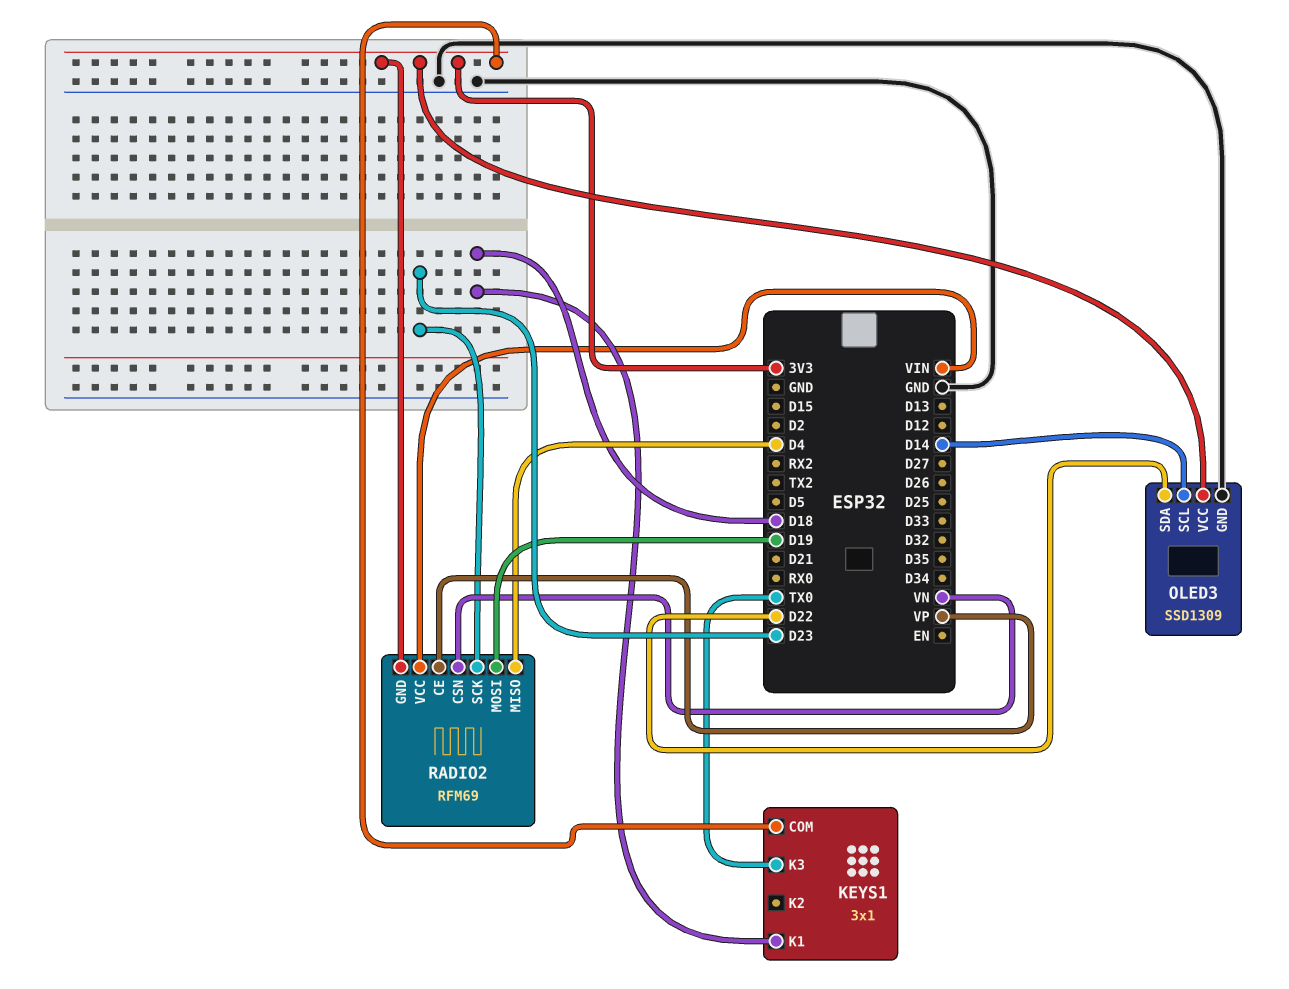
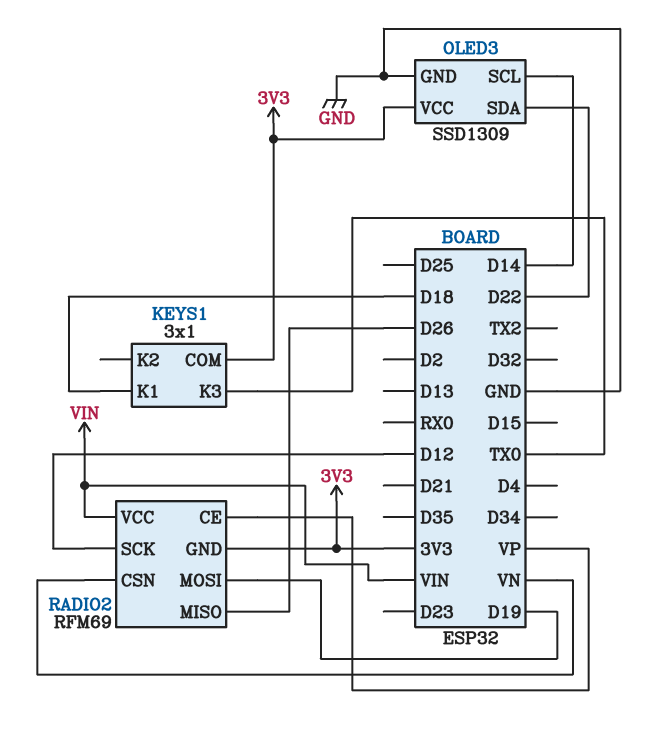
RADIO2 pin MISO: D4 -> D26
RADIO2 pin SCK: D23 -> D12

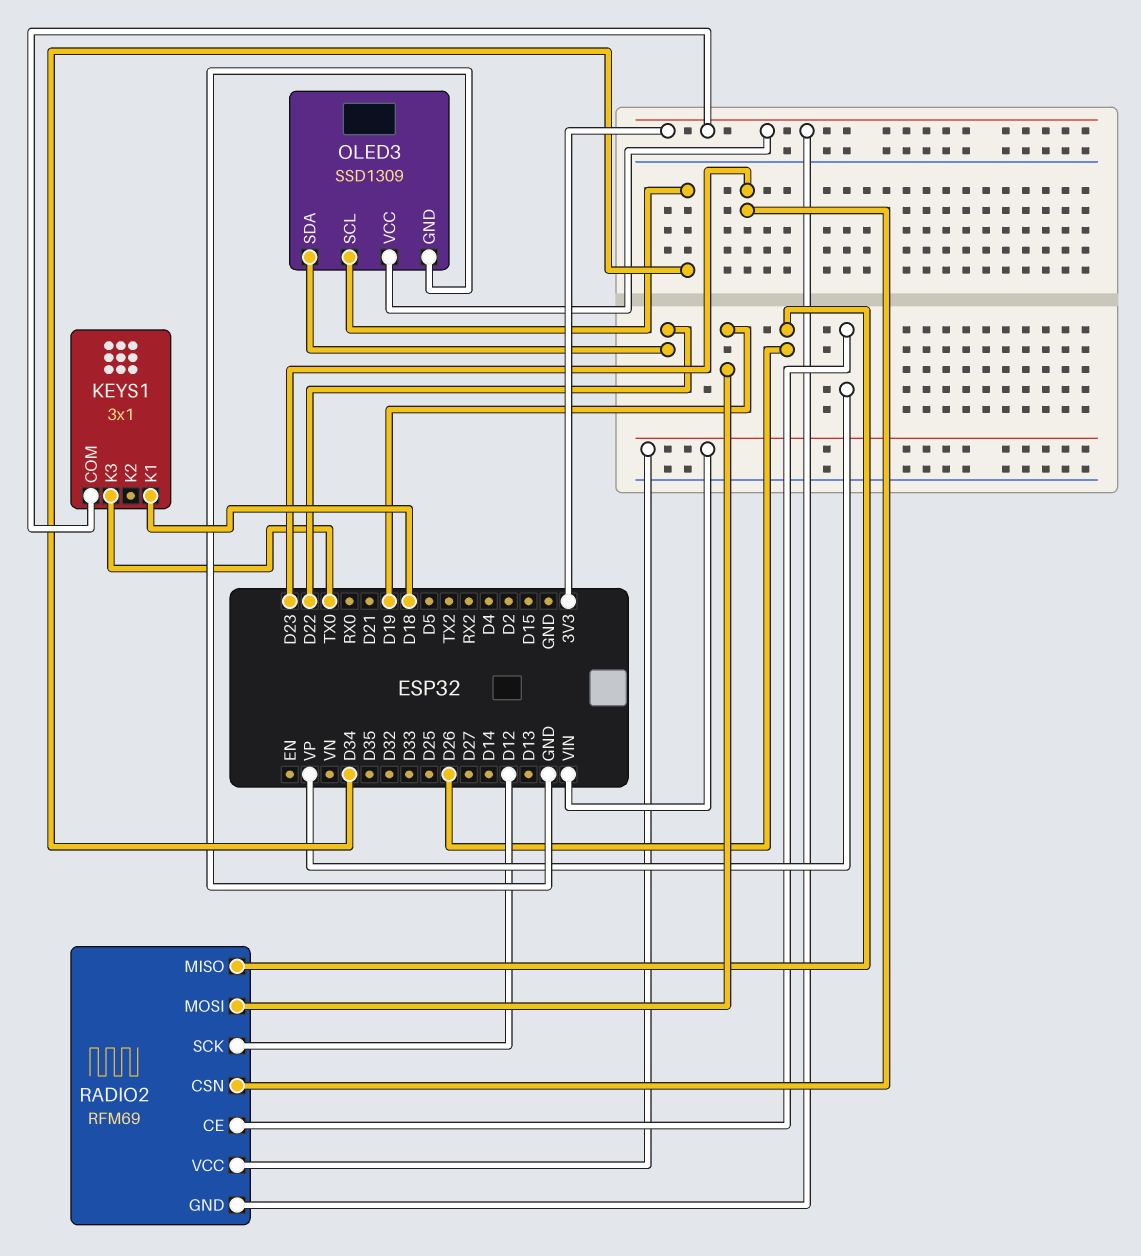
OLED3 pin SCL: D14 -> D34
RADIO2 pin CSN: VN -> D23

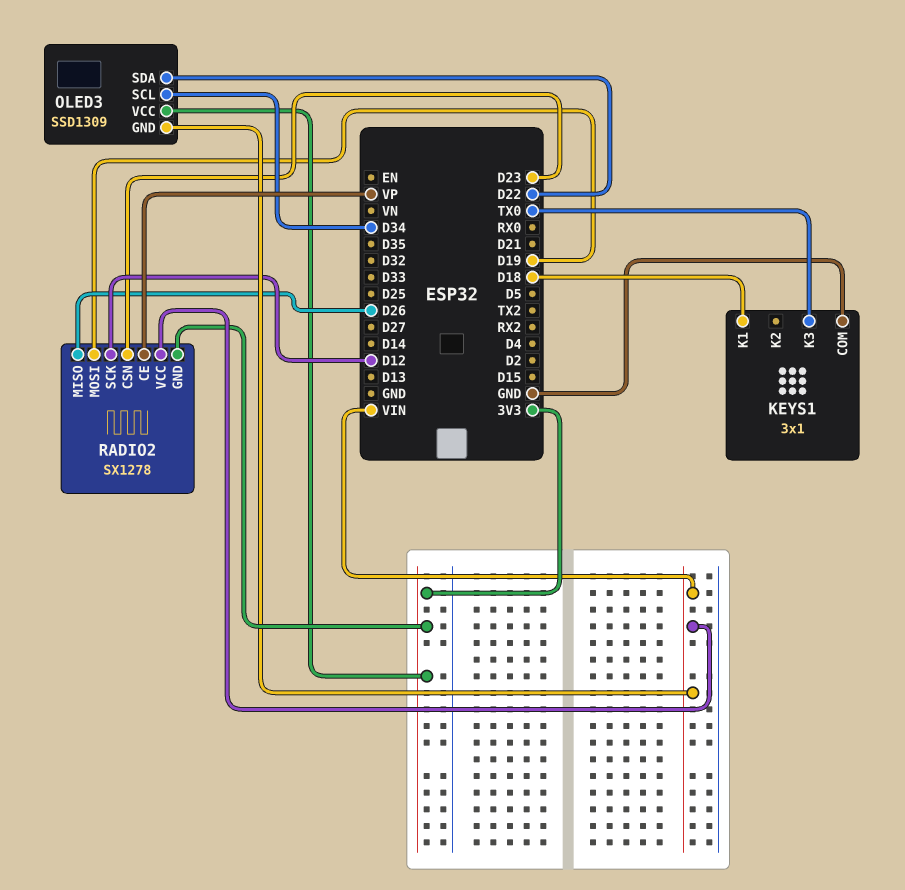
KEYS1 pin COM: 3V3 -> GND
OLED3 pin GND: GND -> VIN
RADIO2: RFM69 -> SX1278

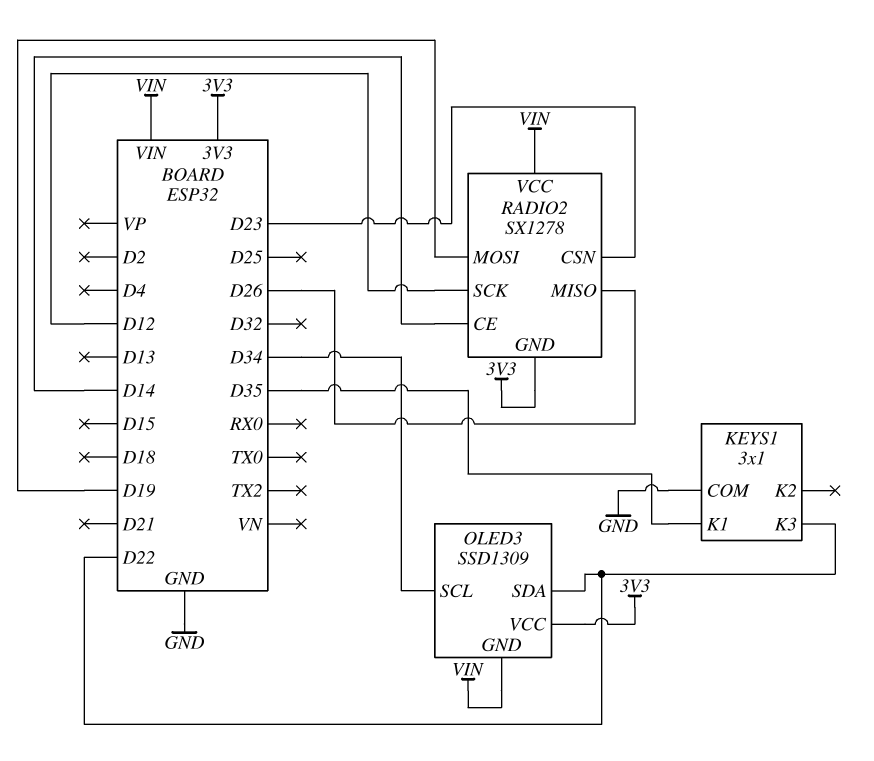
KEYS1 pin K1: D18 -> D35
KEYS1 pin K3: TX0 -> D22
RADIO2 pin CE: VP -> D14

